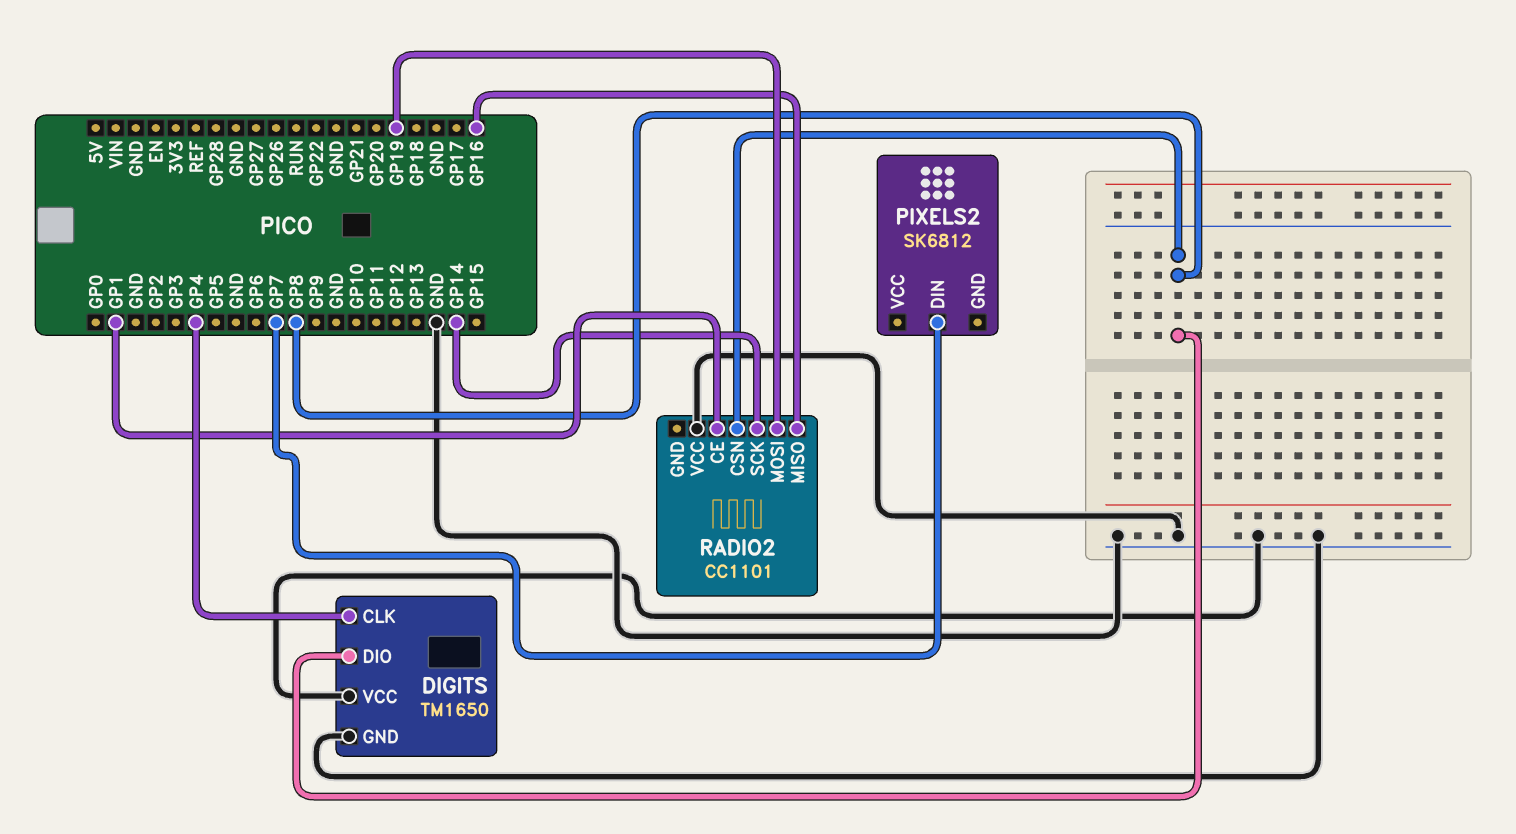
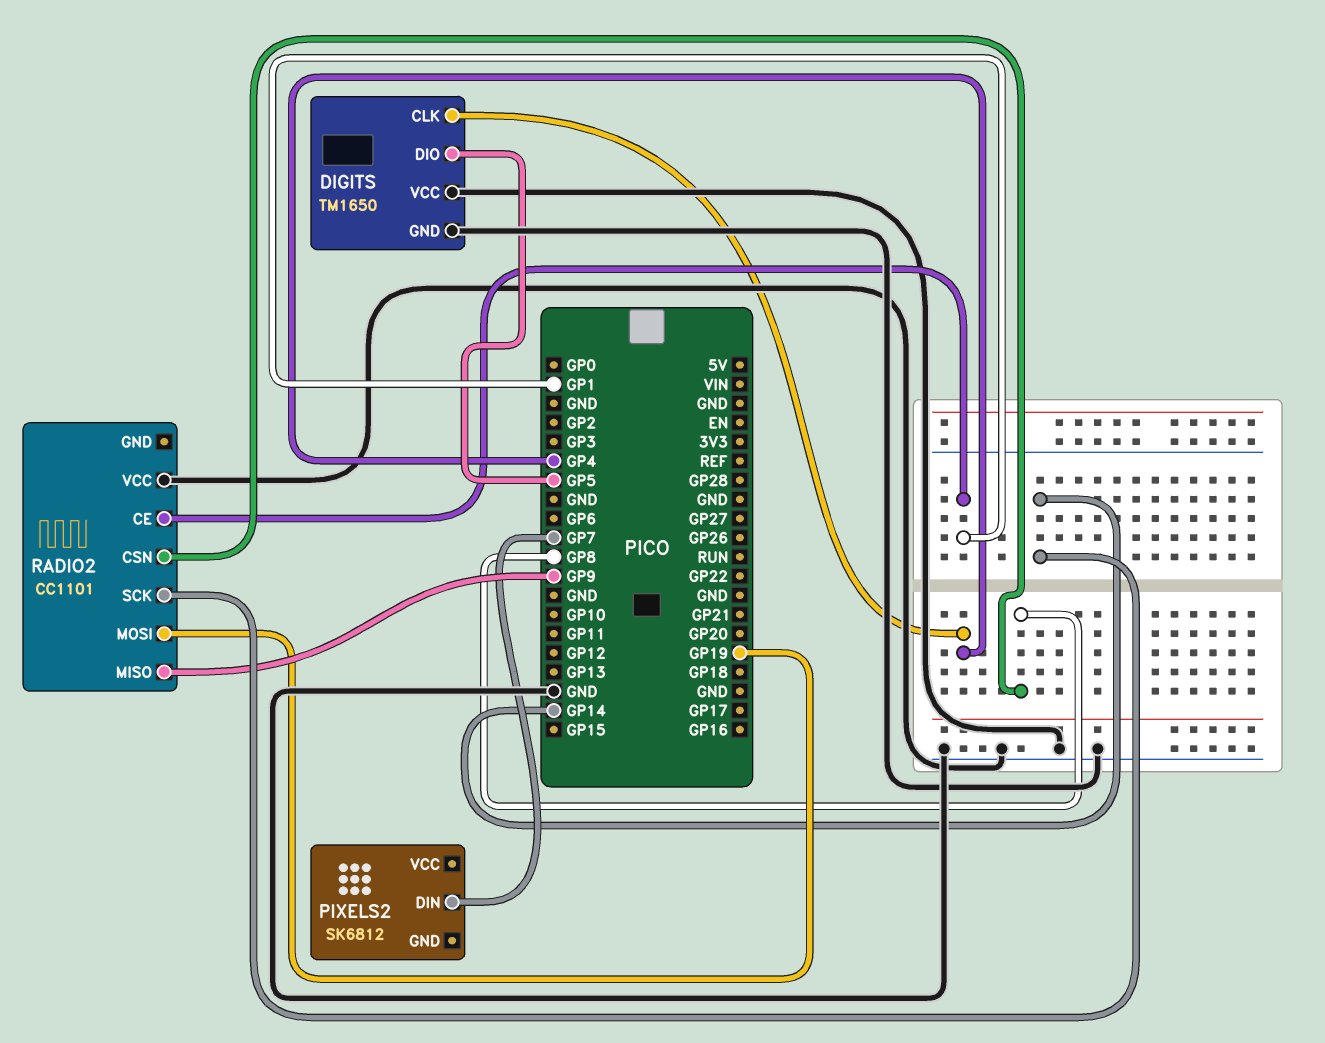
DIGITS pin DIO: GP8 -> GP5
RADIO2 pin MISO: GP16 -> GP9

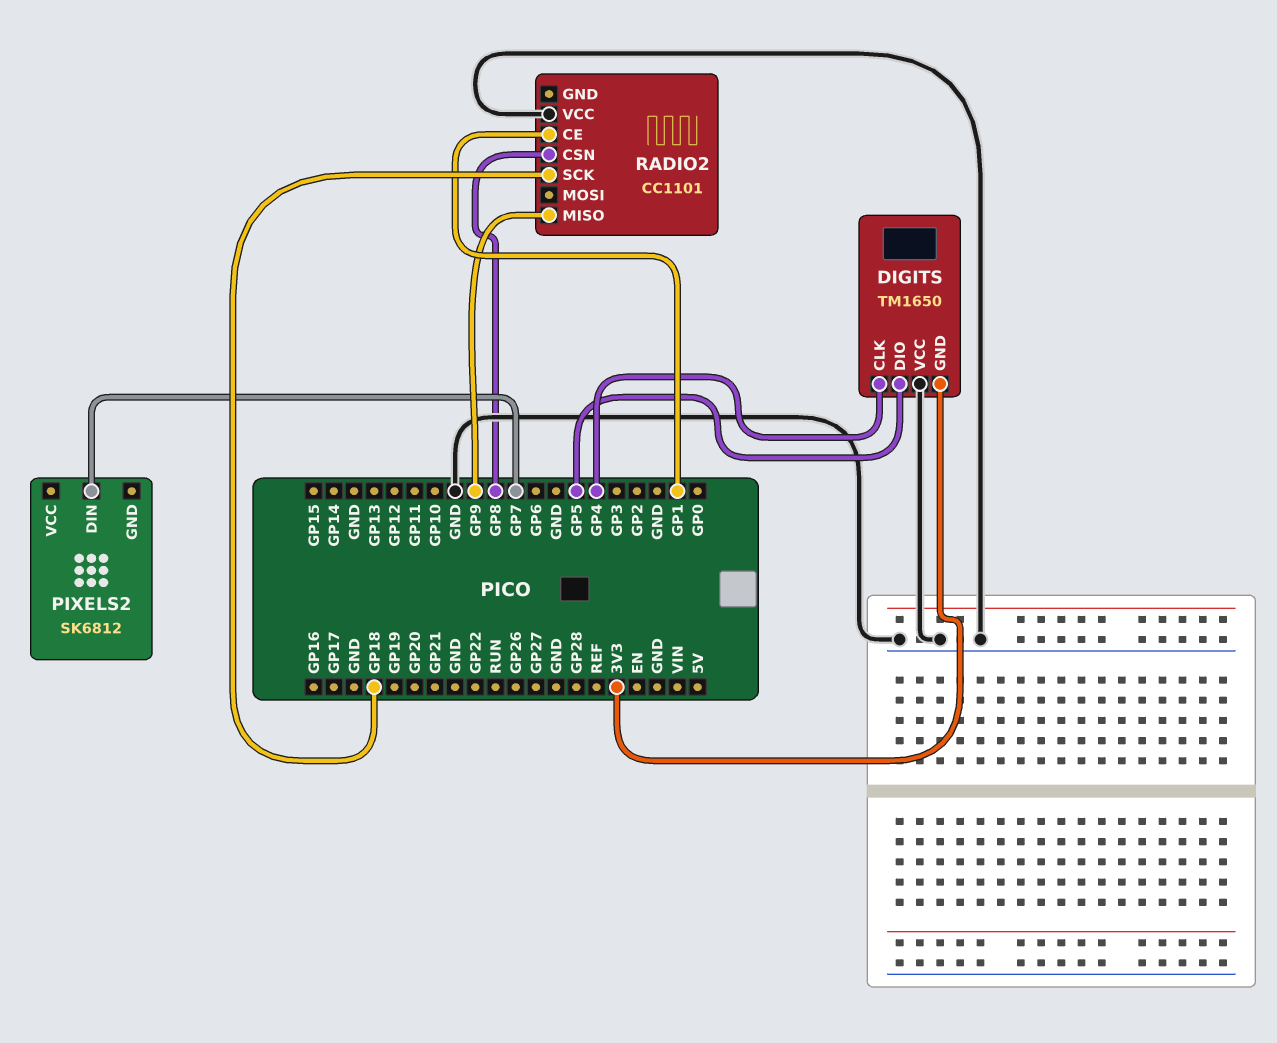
DIGITS pin GND: GND -> 3V3
RADIO2 pin MOSI: GP19 -> none
RADIO2 pin SCK: GP14 -> GP18

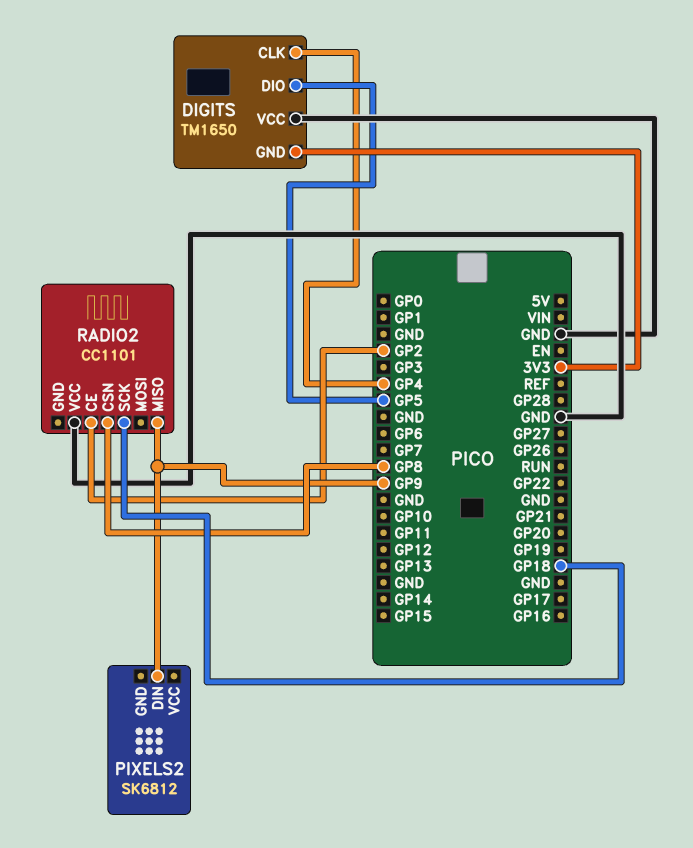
PIXELS2 pin DIN: GP7 -> GP9
RADIO2 pin CE: GP1 -> GP2

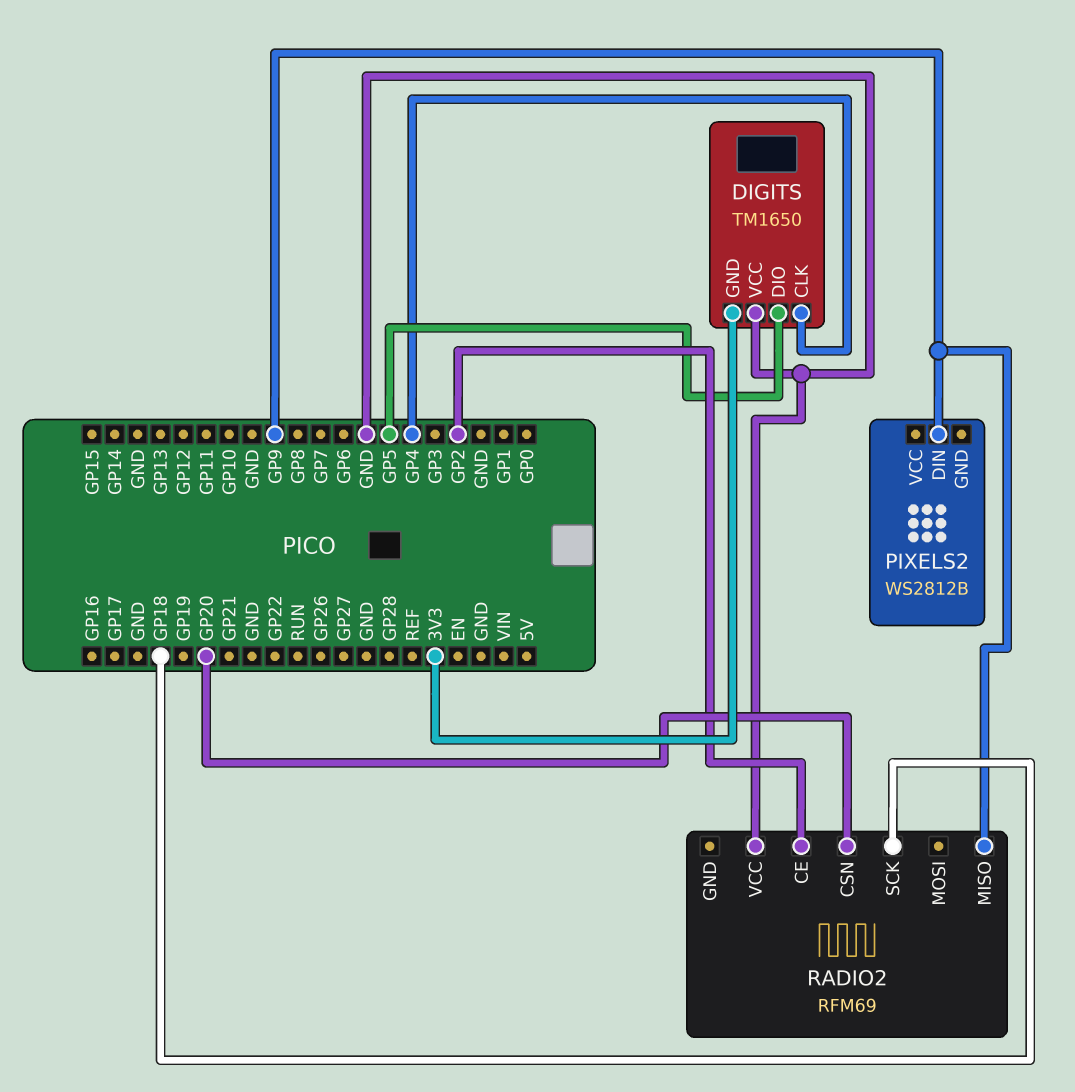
PIXELS2: SK6812 -> WS2812B
RADIO2: CC1101 -> RFM69
RADIO2 pin CSN: GP8 -> GP20

